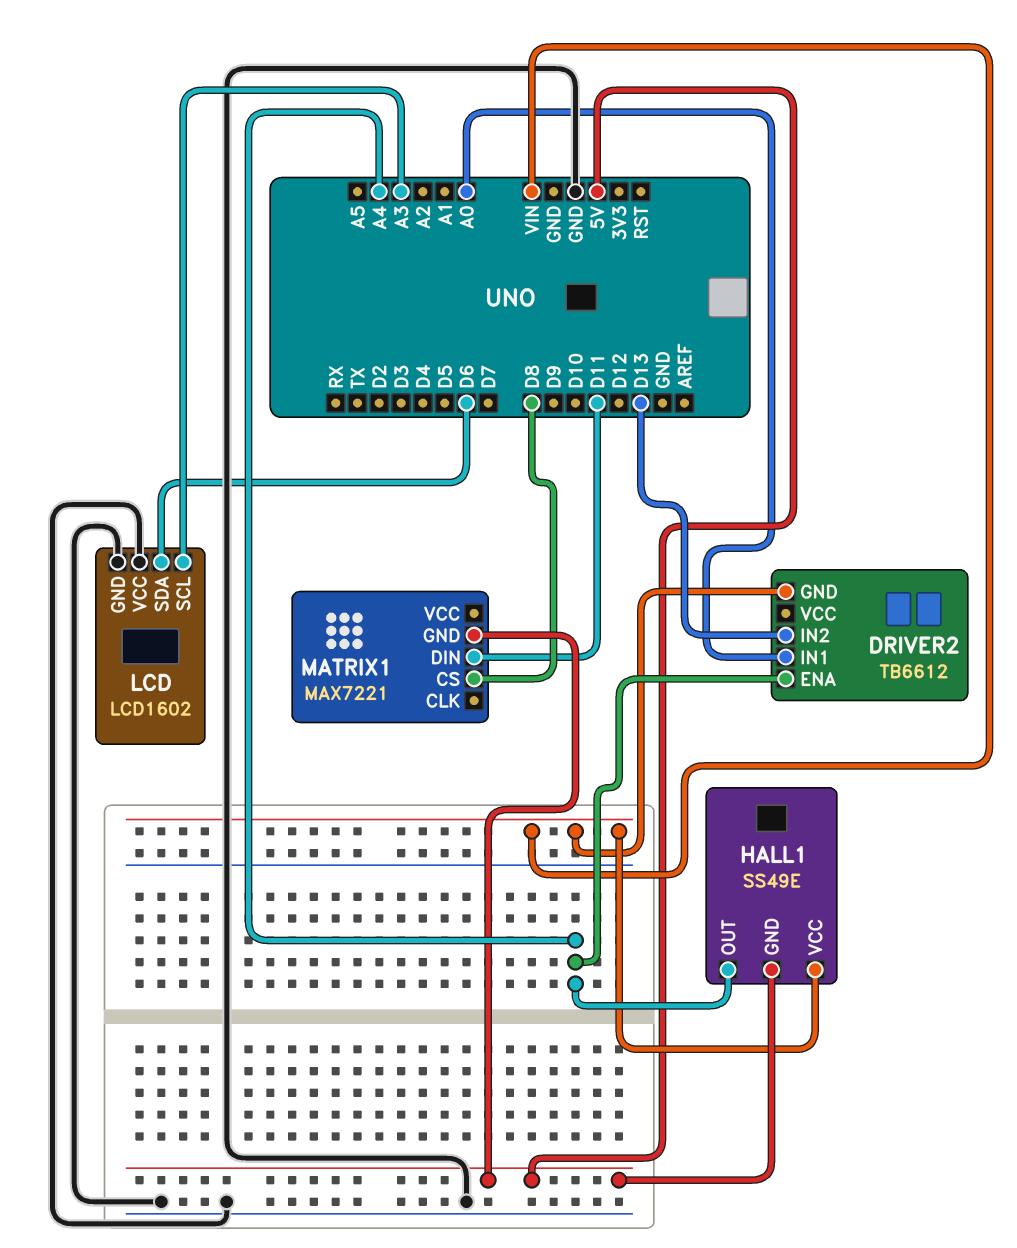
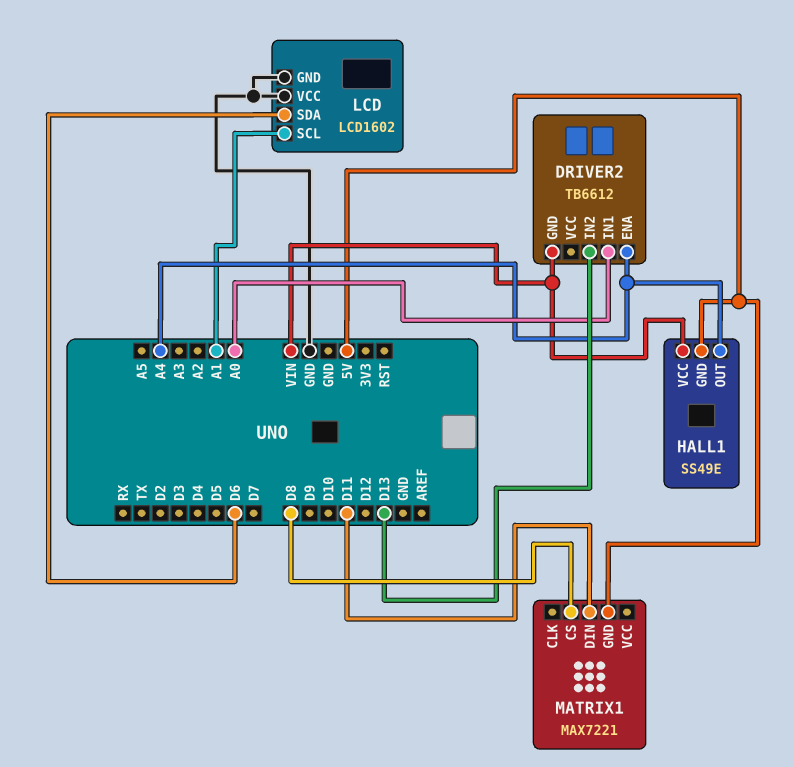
LCD pin SCL: A3 -> A1

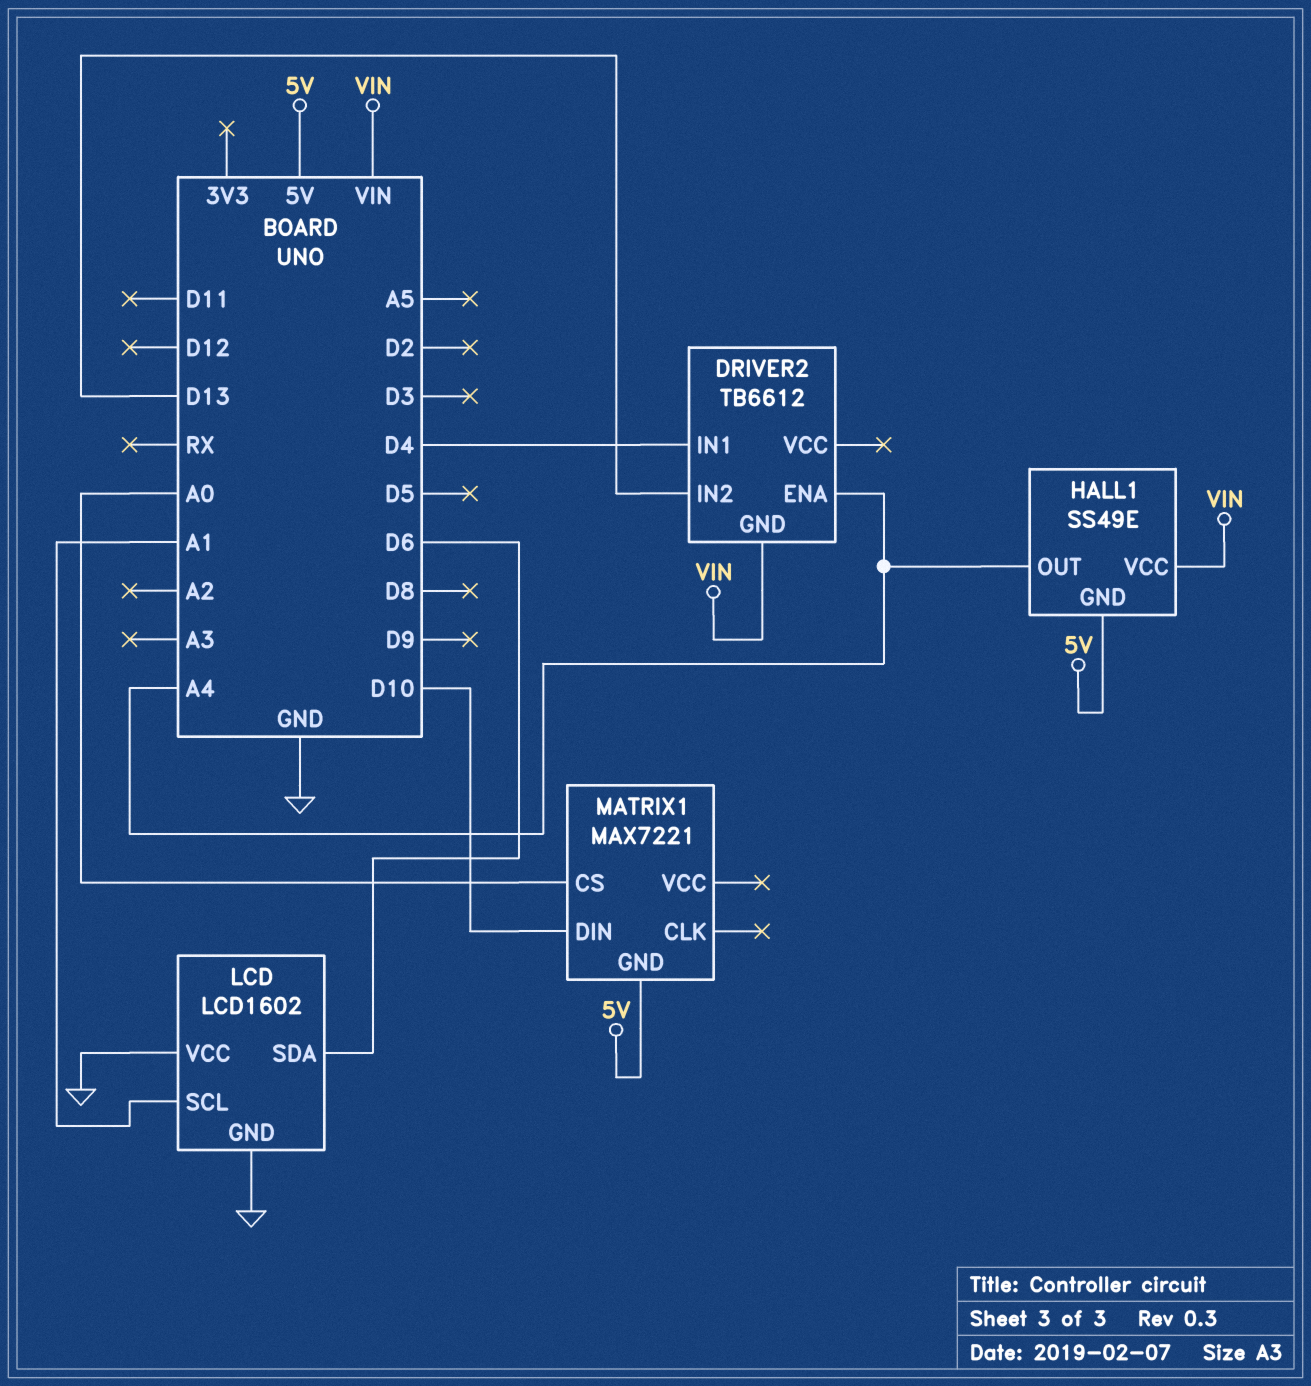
DRIVER2 pin IN1: A0 -> D4
MATRIX1 pin CS: D8 -> A0
MATRIX1 pin DIN: D11 -> D10

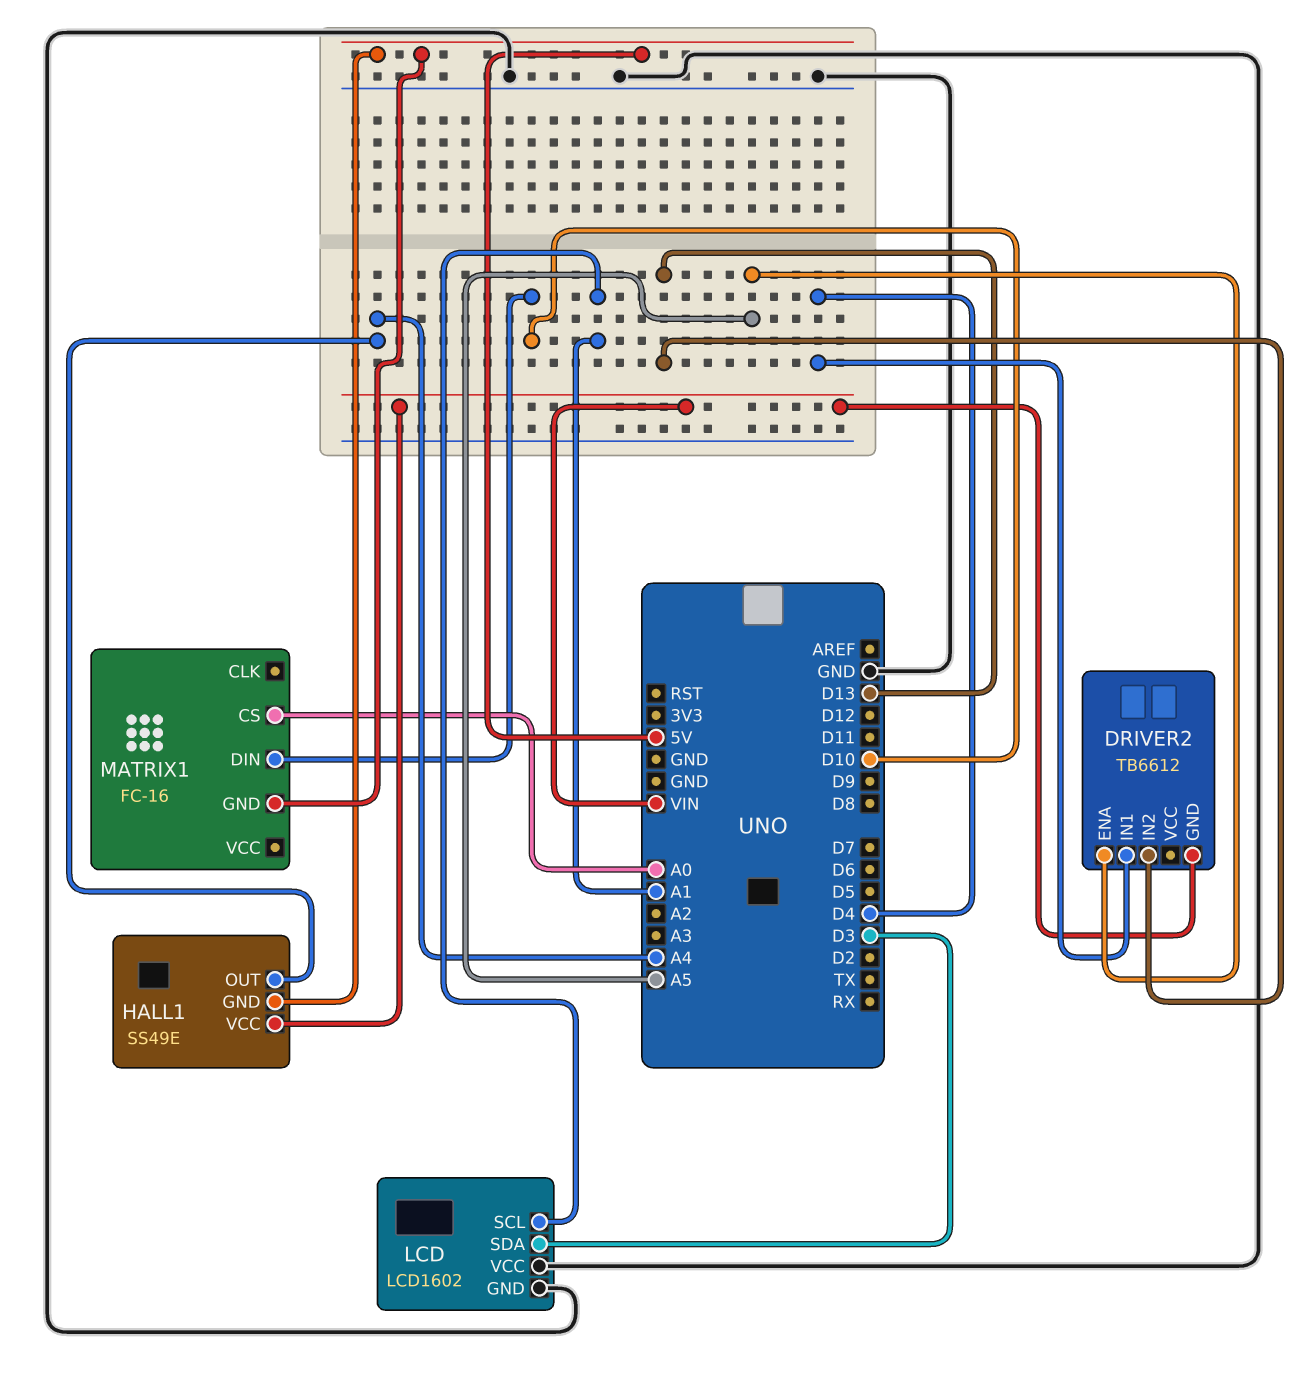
DRIVER2 pin ENA: A4 -> A5
LCD pin SDA: D6 -> D3
MATRIX1: MAX7221 -> FC-16

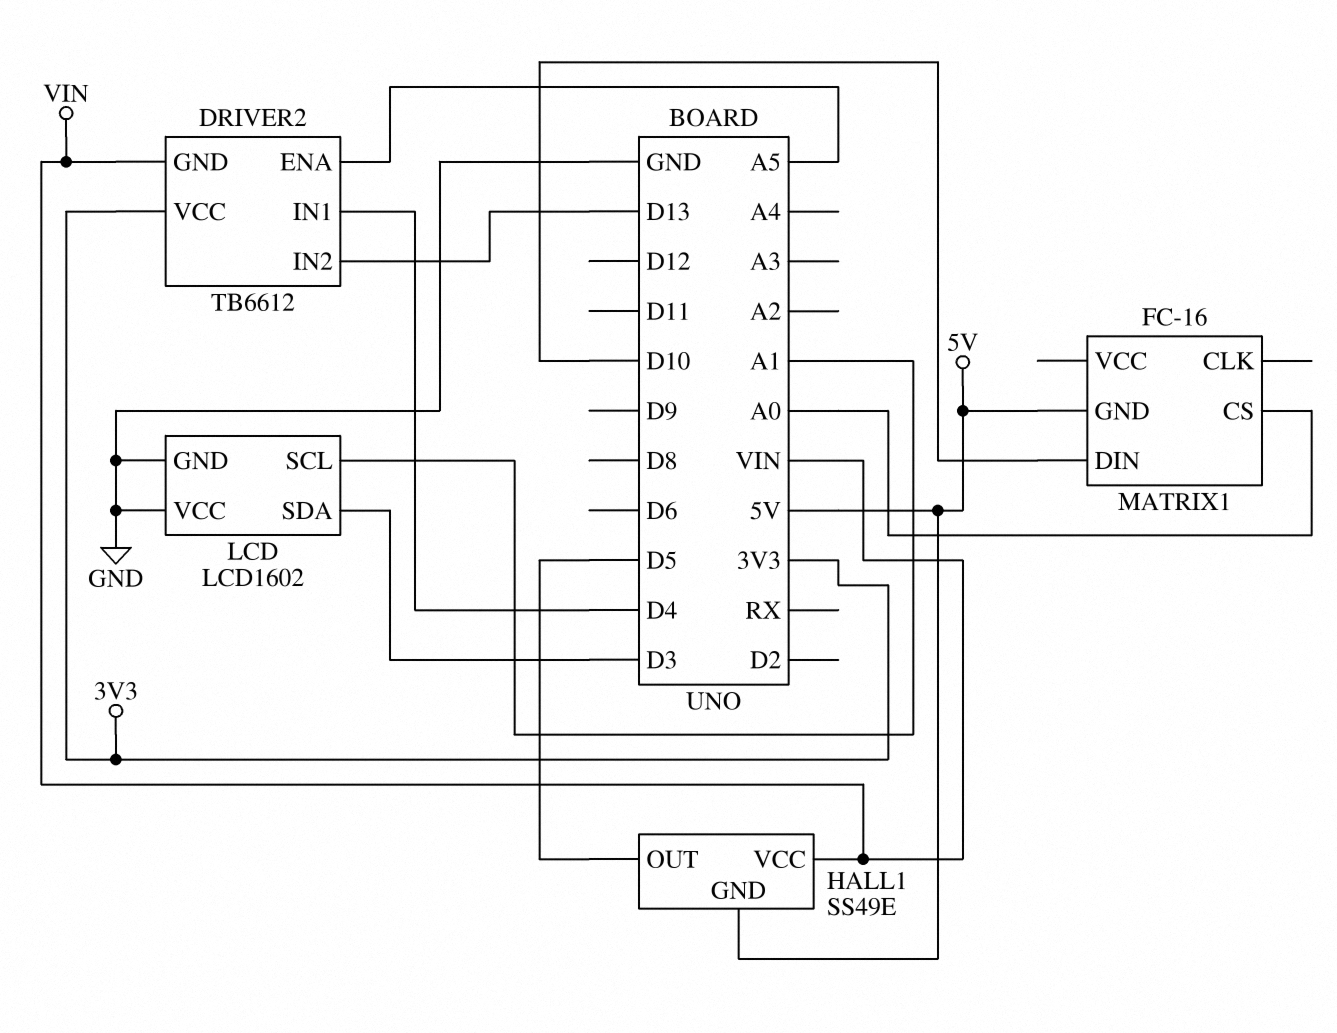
DRIVER2 pin VCC: none -> 3V3
HALL1 pin OUT: A4 -> D5

